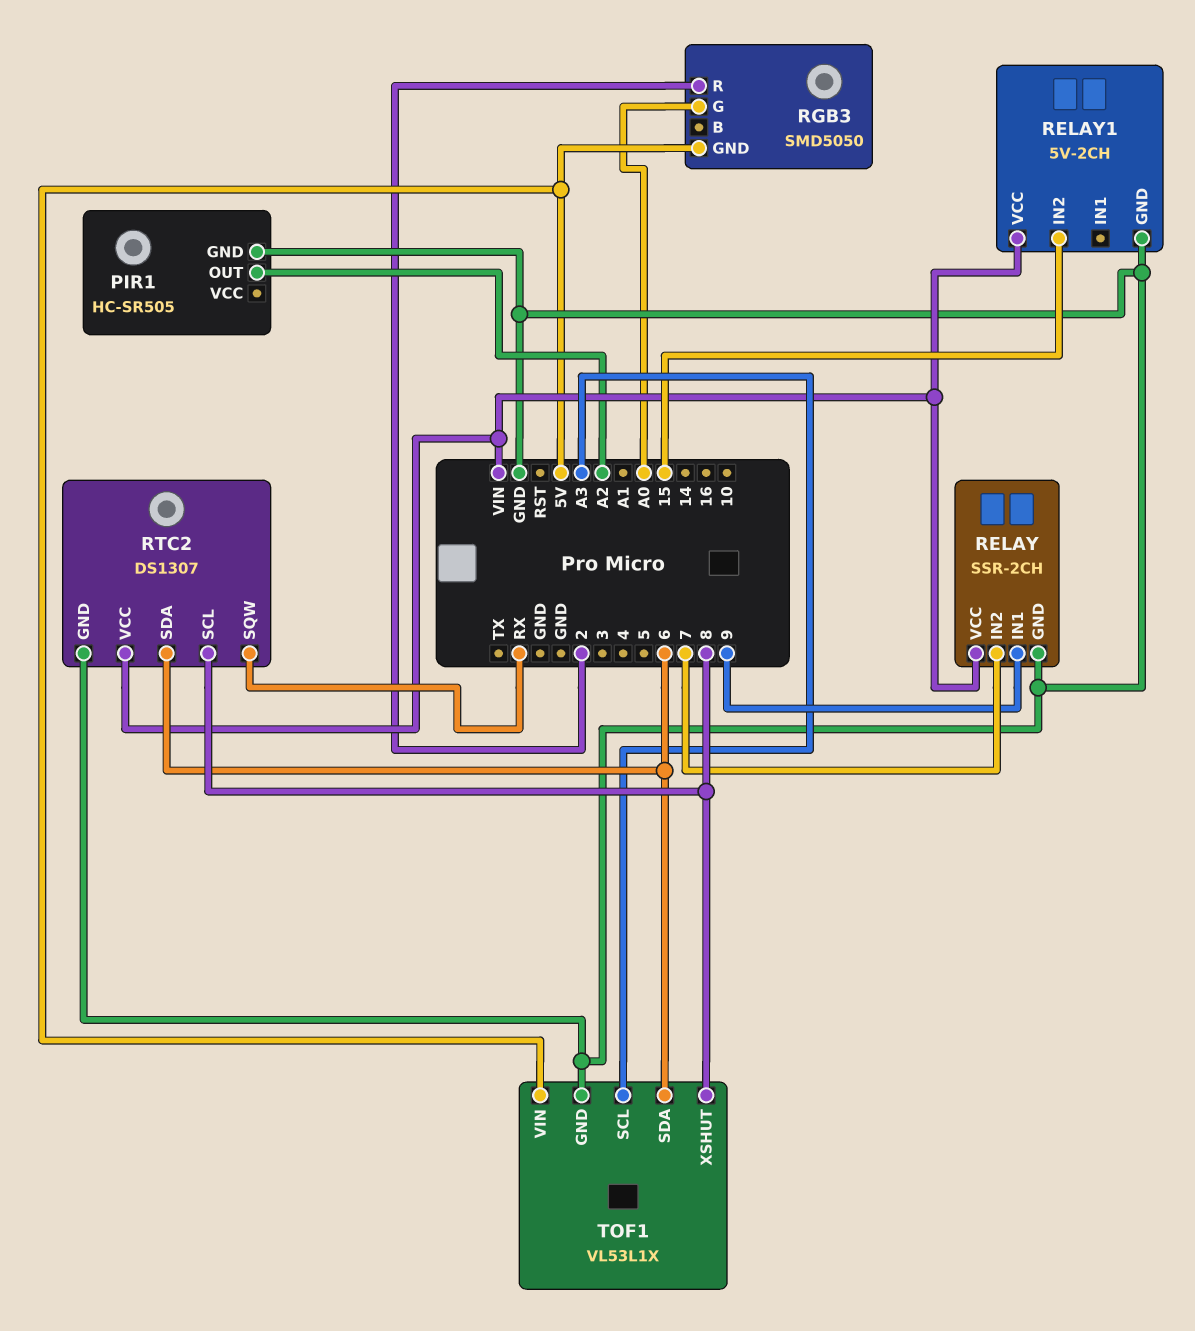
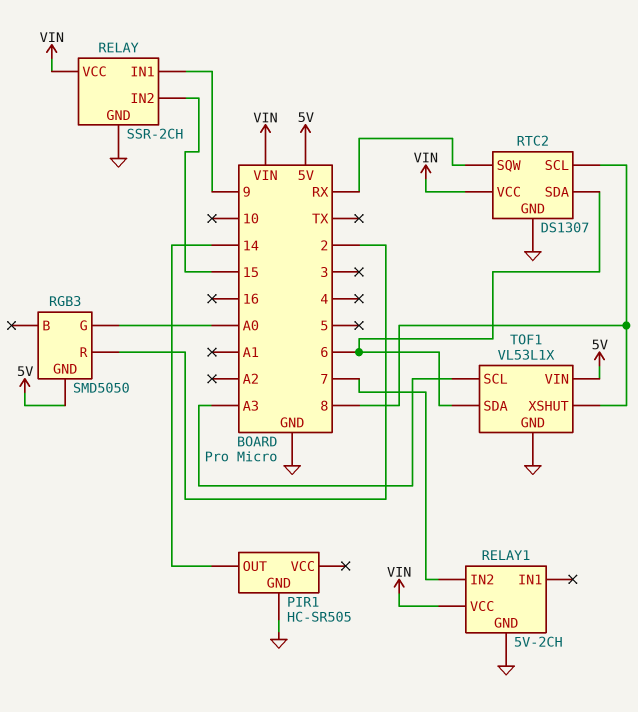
PIR1 pin OUT: A2 -> 14
RELAY pin IN2: 7 -> 15
RELAY1 pin IN2: 15 -> 7

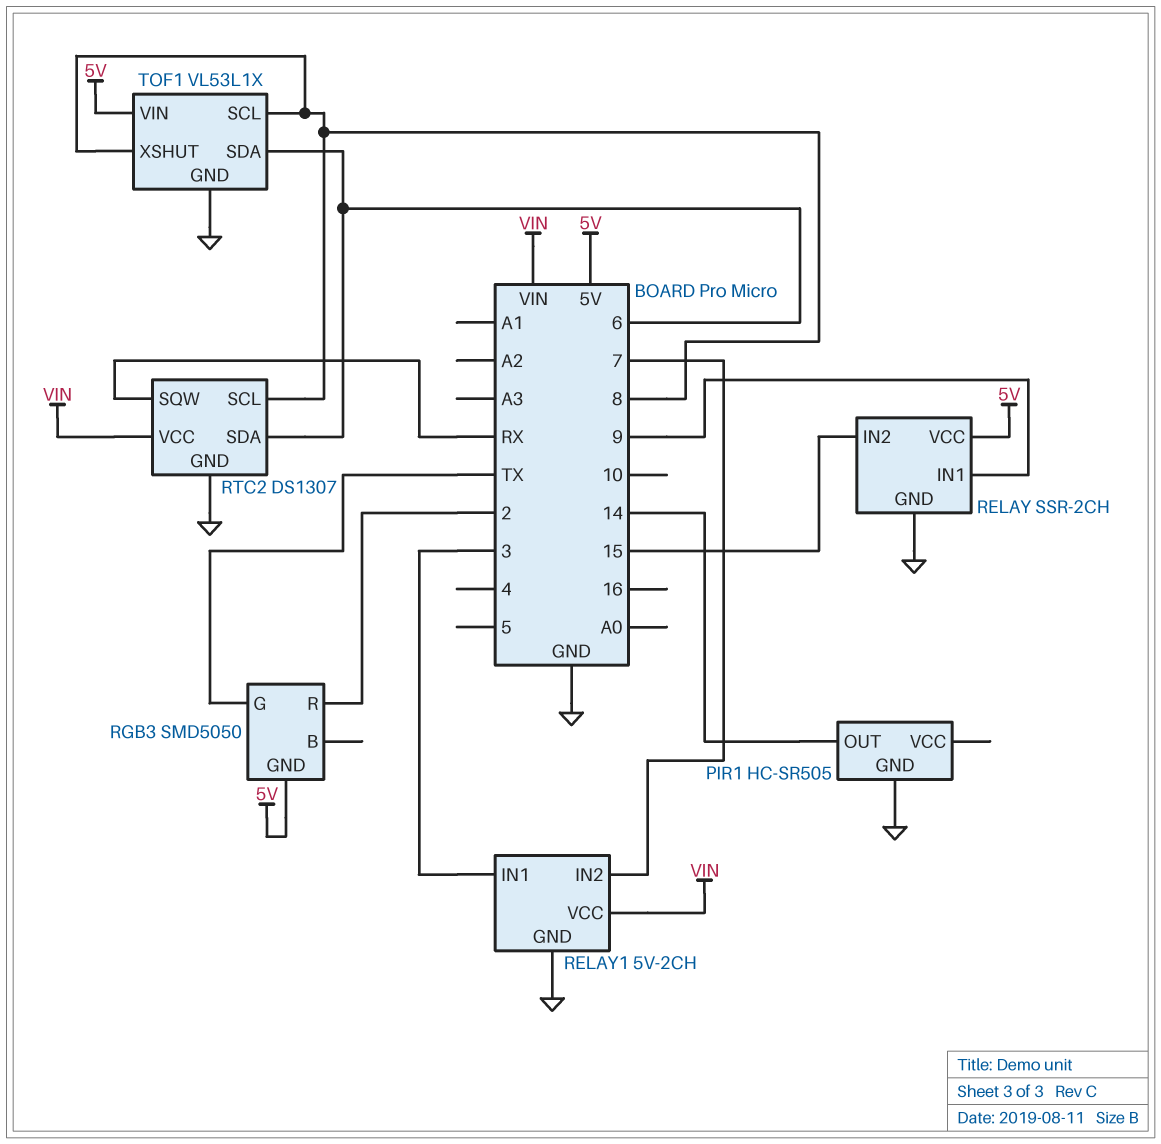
RELAY pin VCC: VIN -> 5V
RELAY1 pin IN1: none -> 3
RGB3 pin G: A0 -> TX
TOF1 pin SCL: A3 -> 8

